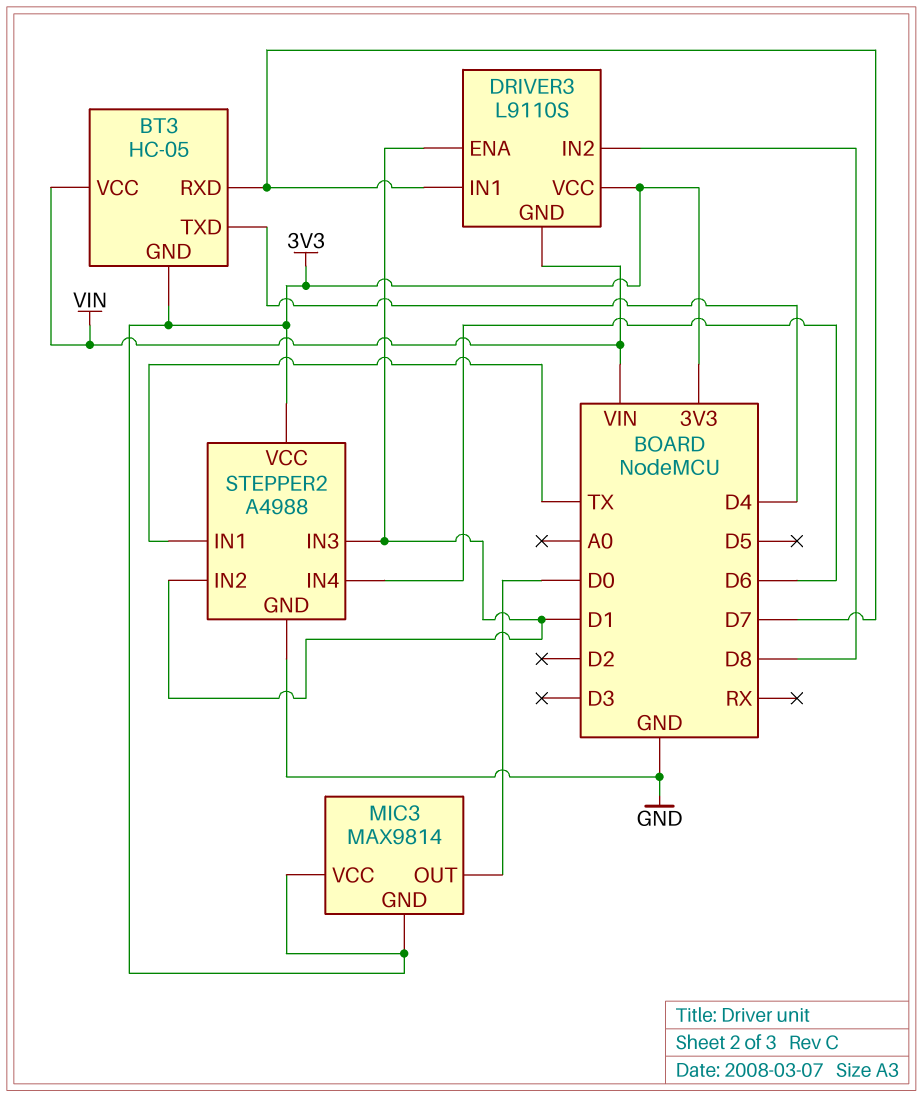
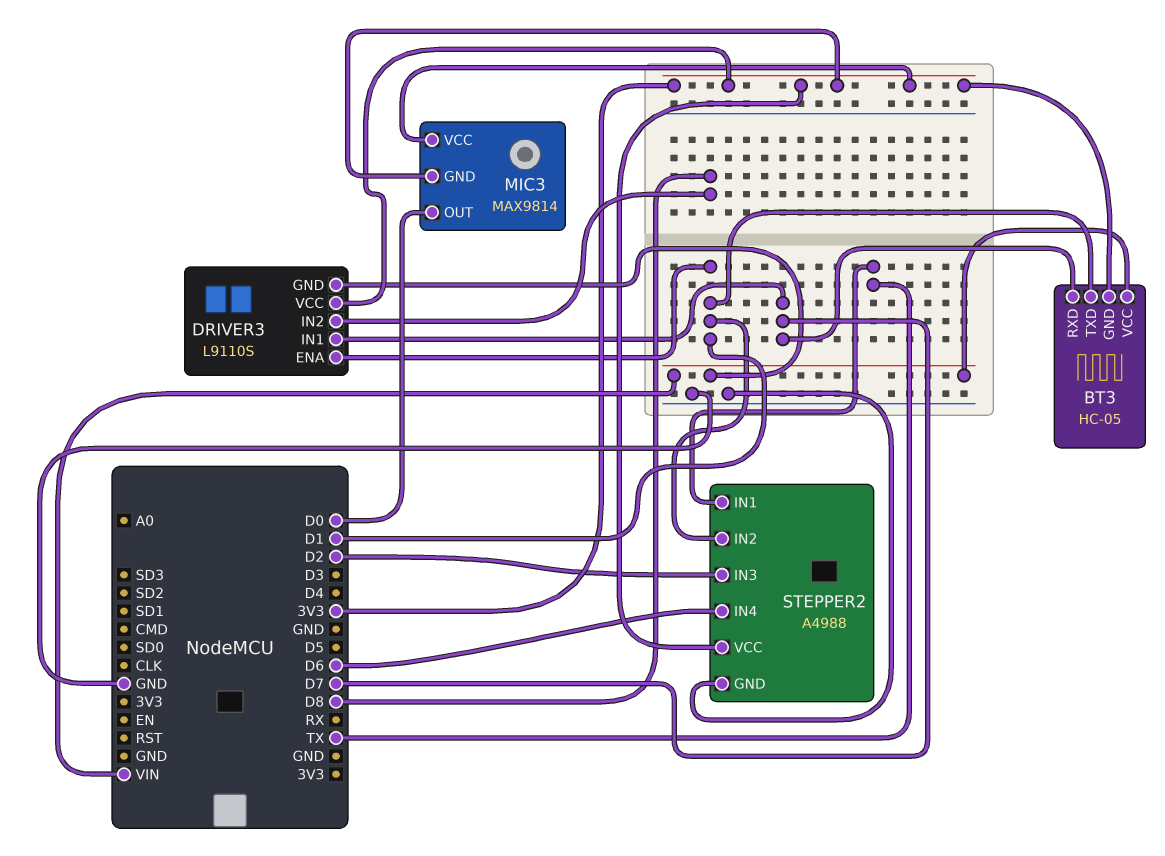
BT3 pin TXD: D4 -> D1
STEPPER2 pin IN3: D1 -> D2

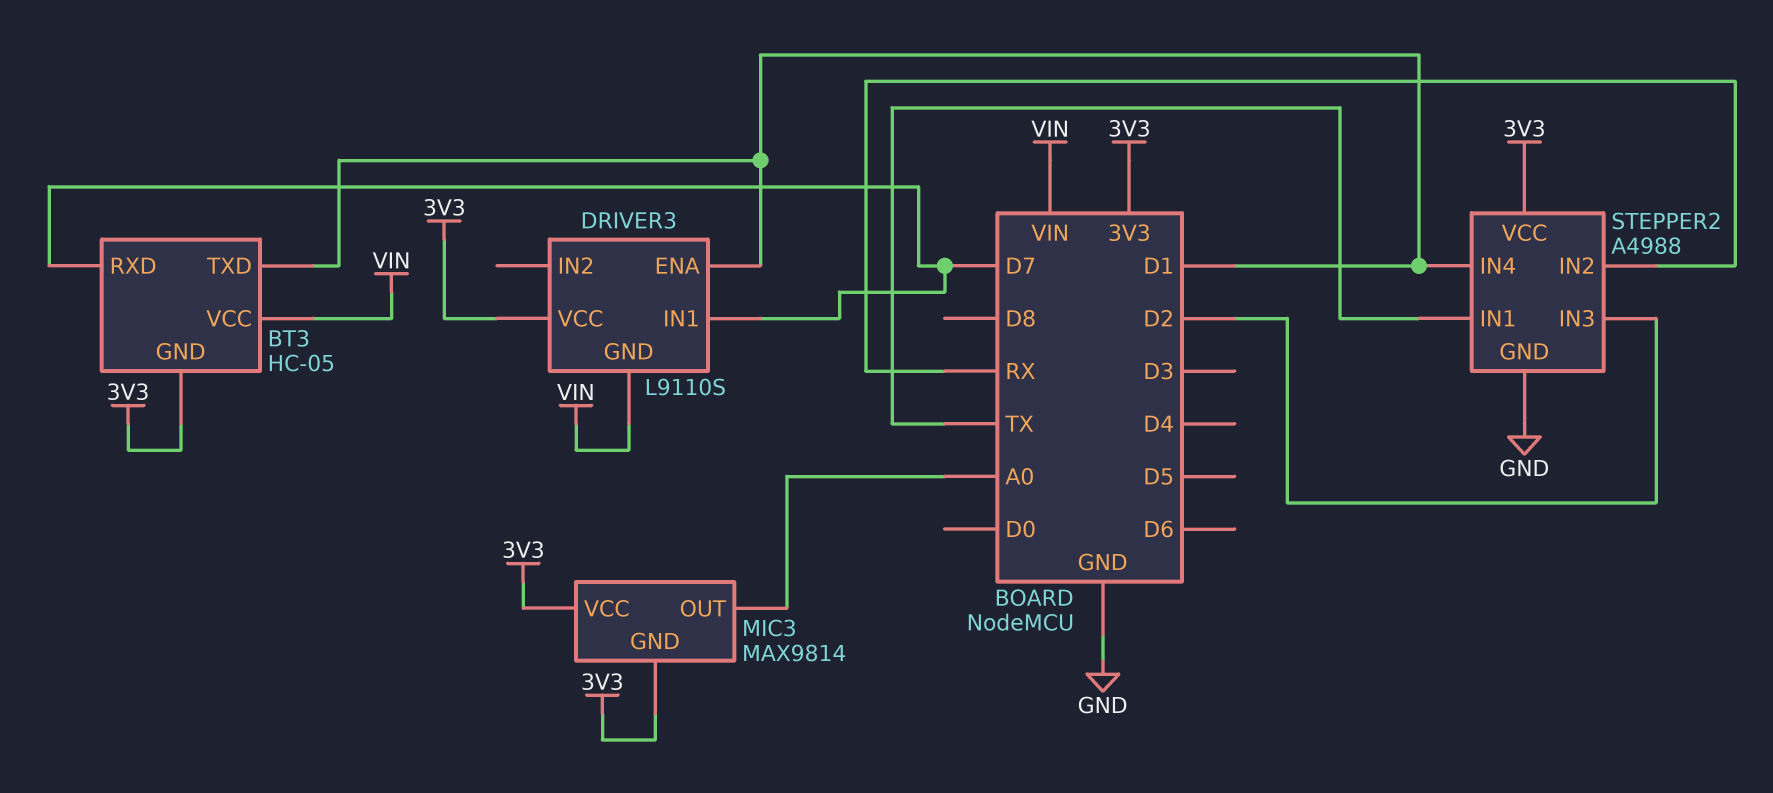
DRIVER3 pin IN2: D8 -> none
MIC3 pin OUT: D0 -> A0
STEPPER2 pin IN2: D1 -> RX
STEPPER2 pin IN4: D6 -> D1

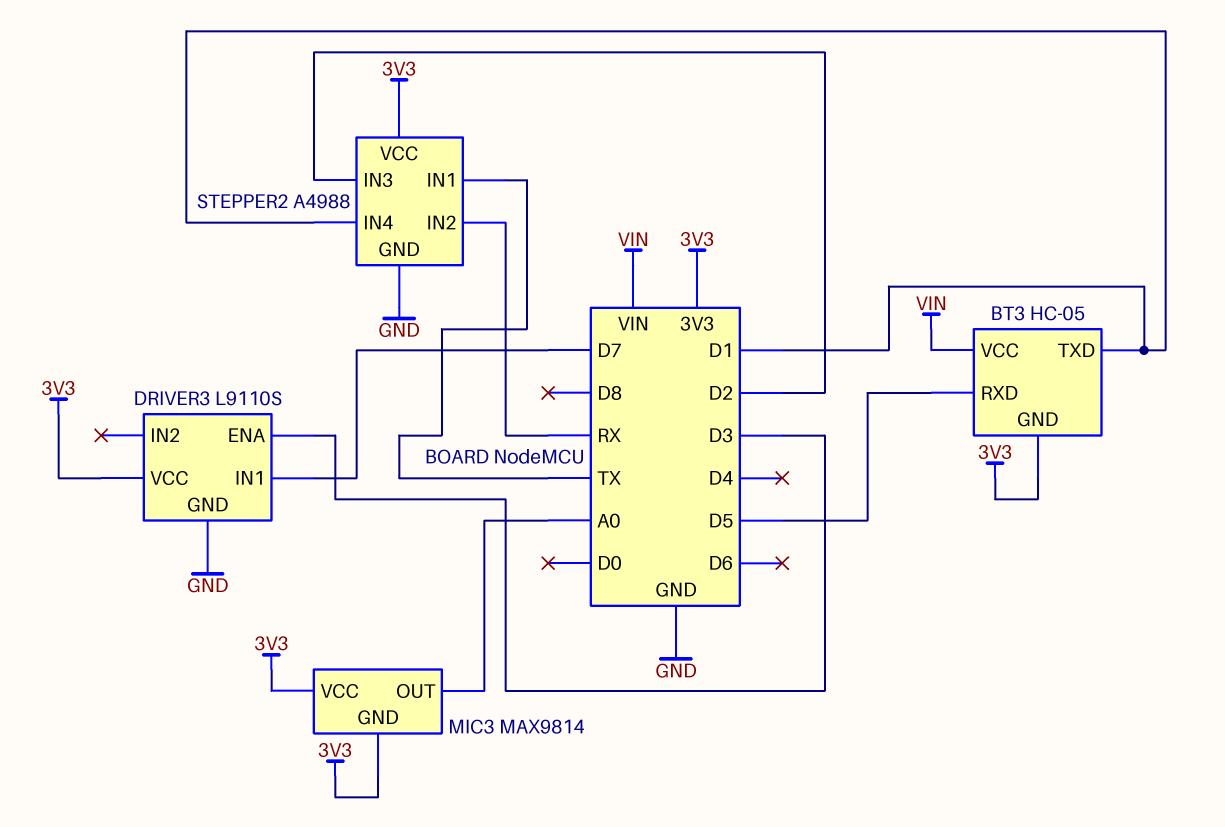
BT3 pin RXD: D7 -> D5
DRIVER3 pin ENA: D1 -> D3
DRIVER3 pin GND: VIN -> GND

